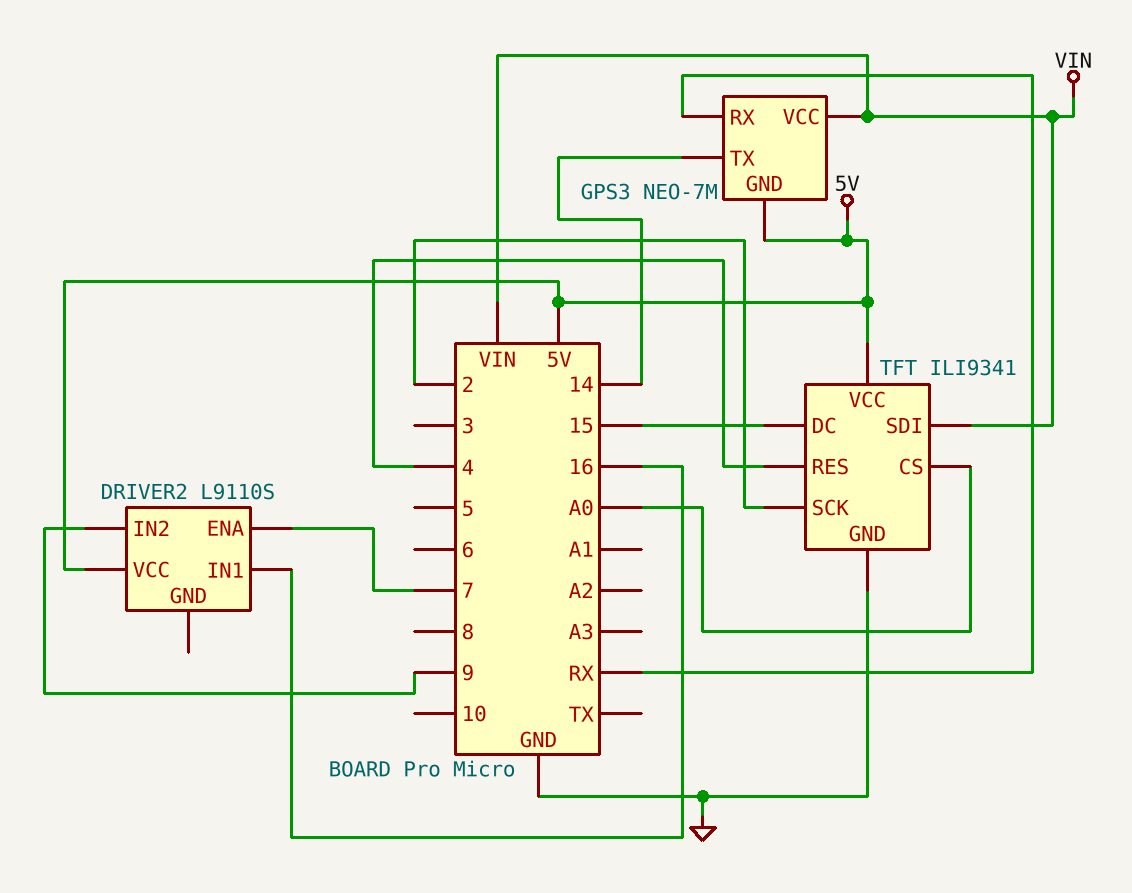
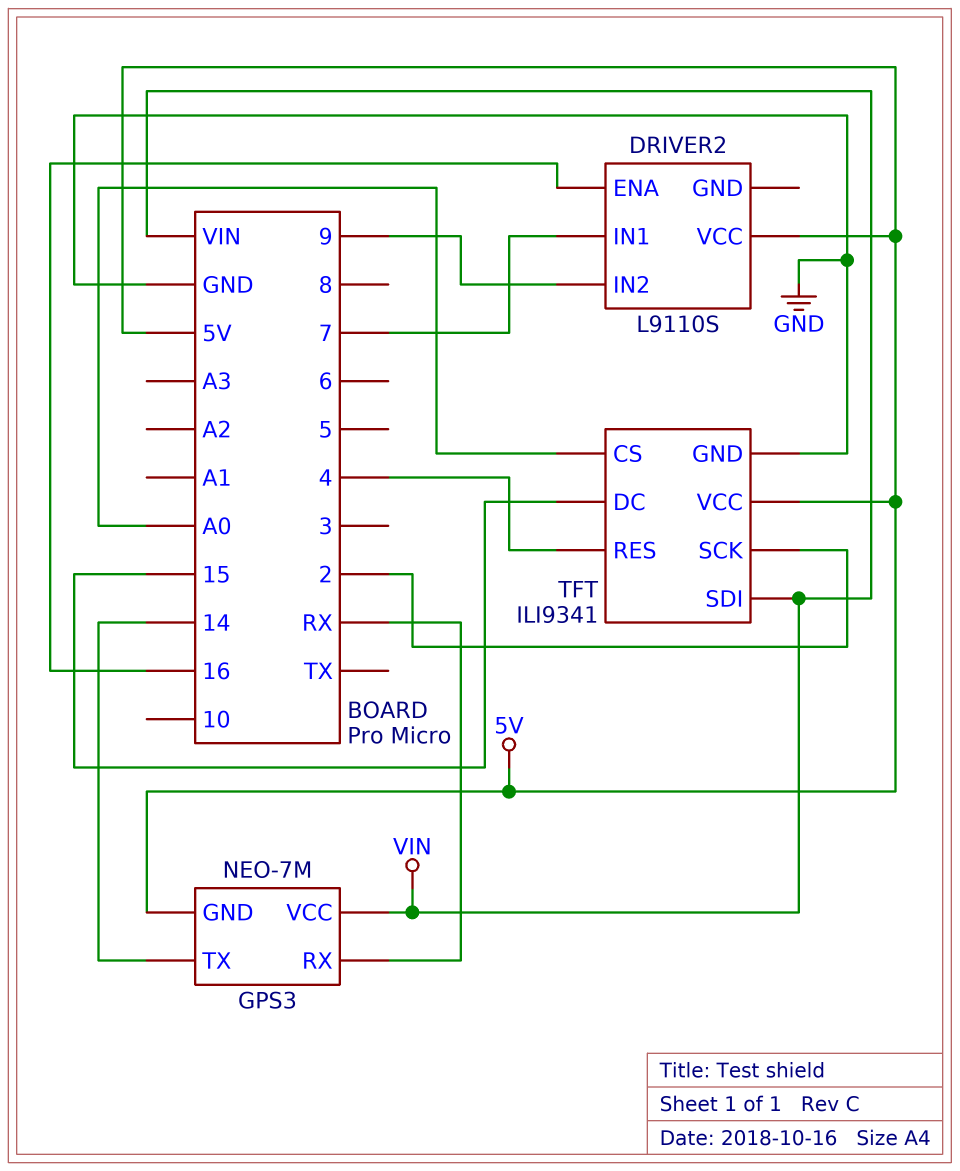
DRIVER2 pin ENA: 7 -> 16
DRIVER2 pin IN1: 16 -> 7

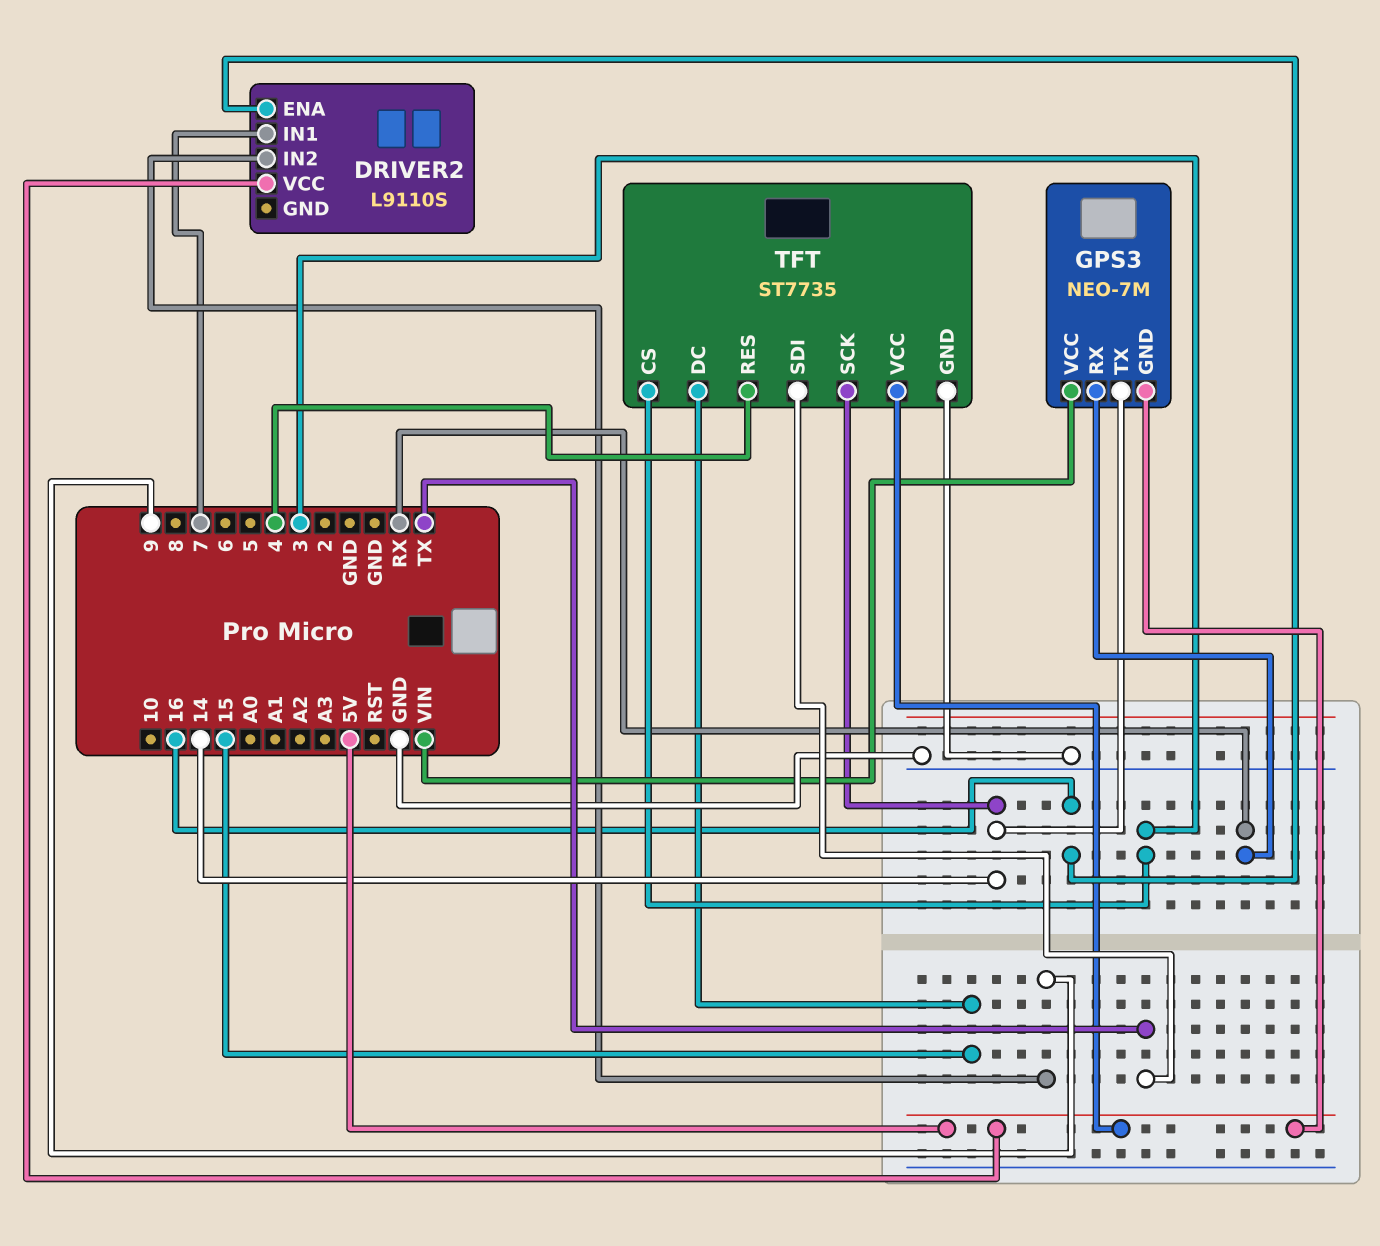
TFT: ILI9341 -> ST7735
TFT pin CS: A0 -> 3
TFT pin SCK: 2 -> 14
TFT pin SDI: VIN -> TX

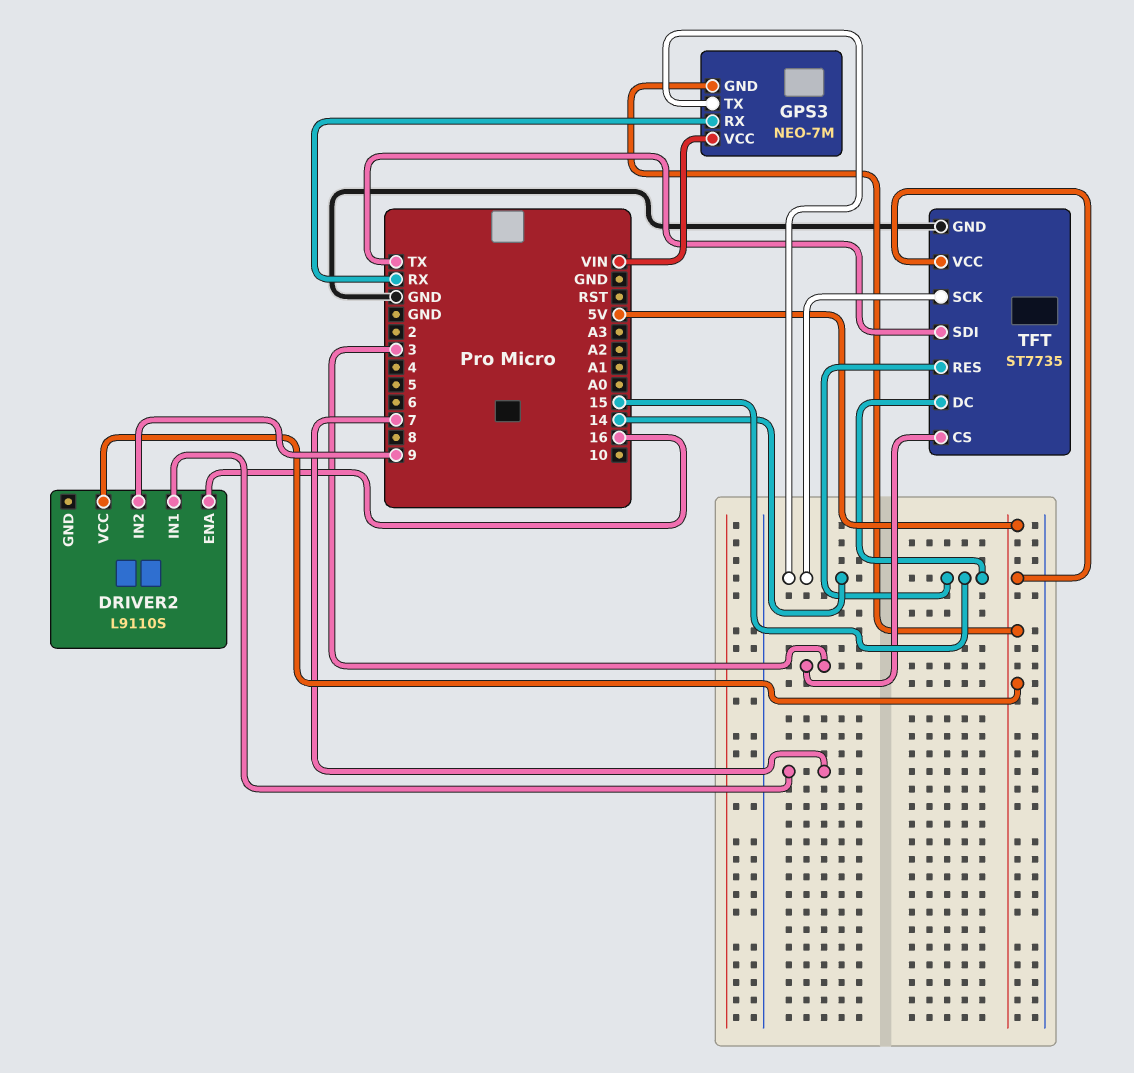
TFT pin RES: 4 -> 15

